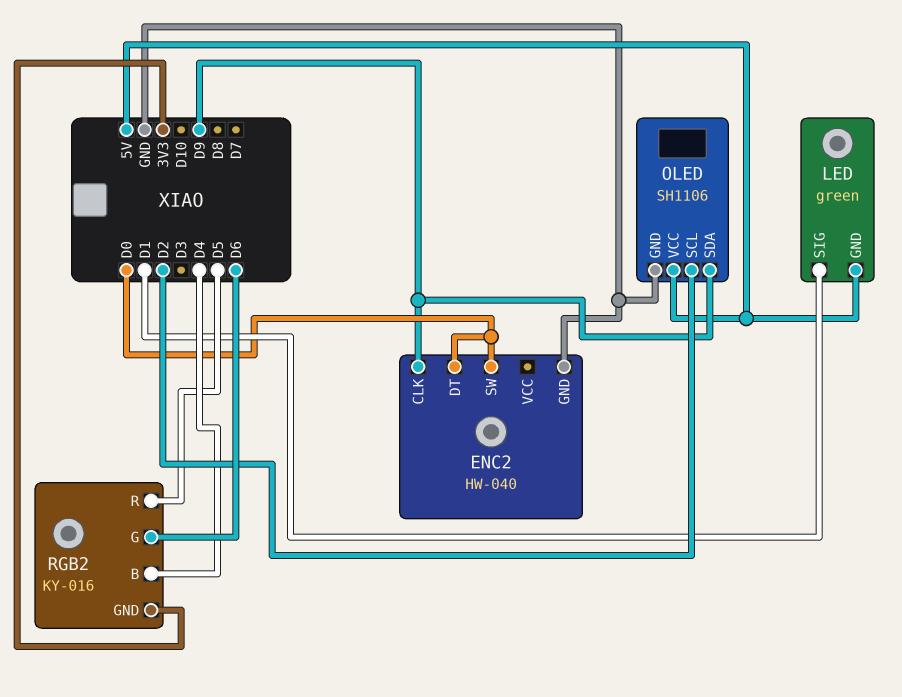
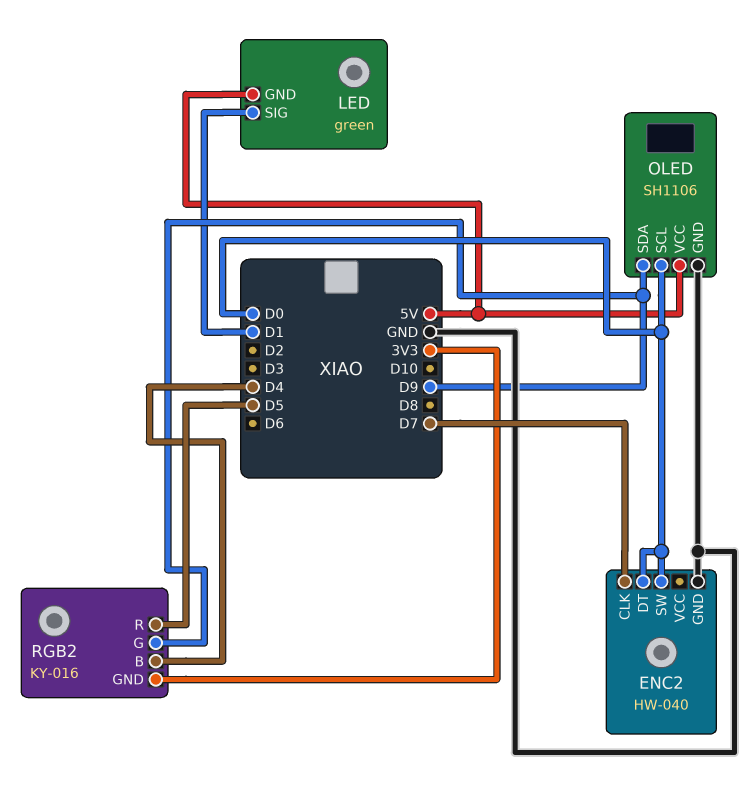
ENC2 pin CLK: D9 -> D7
OLED pin SCL: D2 -> D0
RGB2 pin G: D6 -> D9

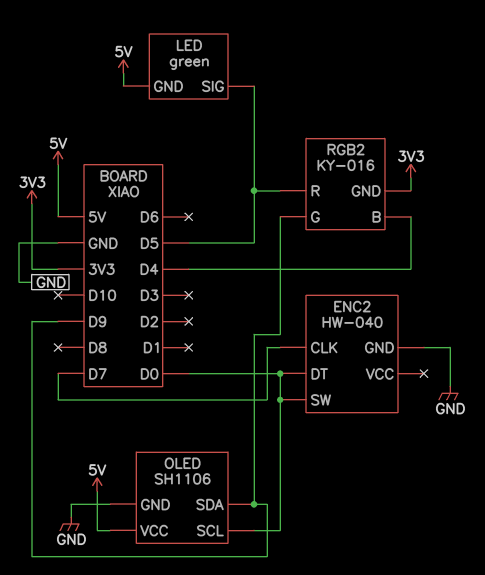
LED pin SIG: D1 -> D5

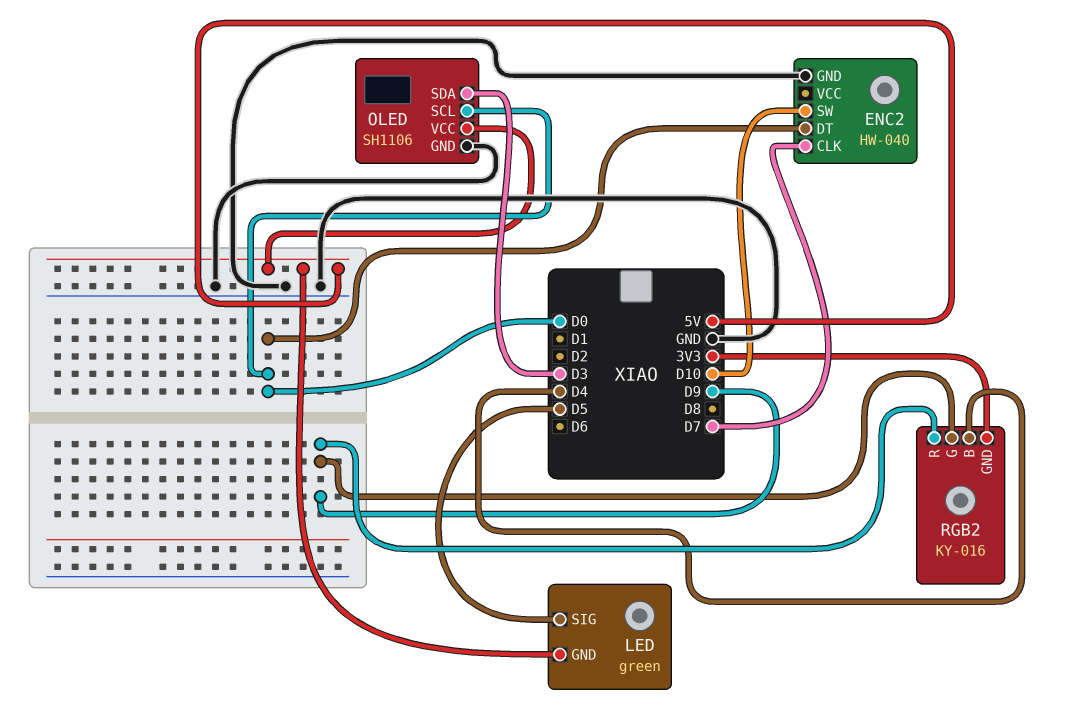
ENC2 pin SW: D0 -> D10
OLED pin SDA: D9 -> D3
RGB2 pin R: D5 -> D9

